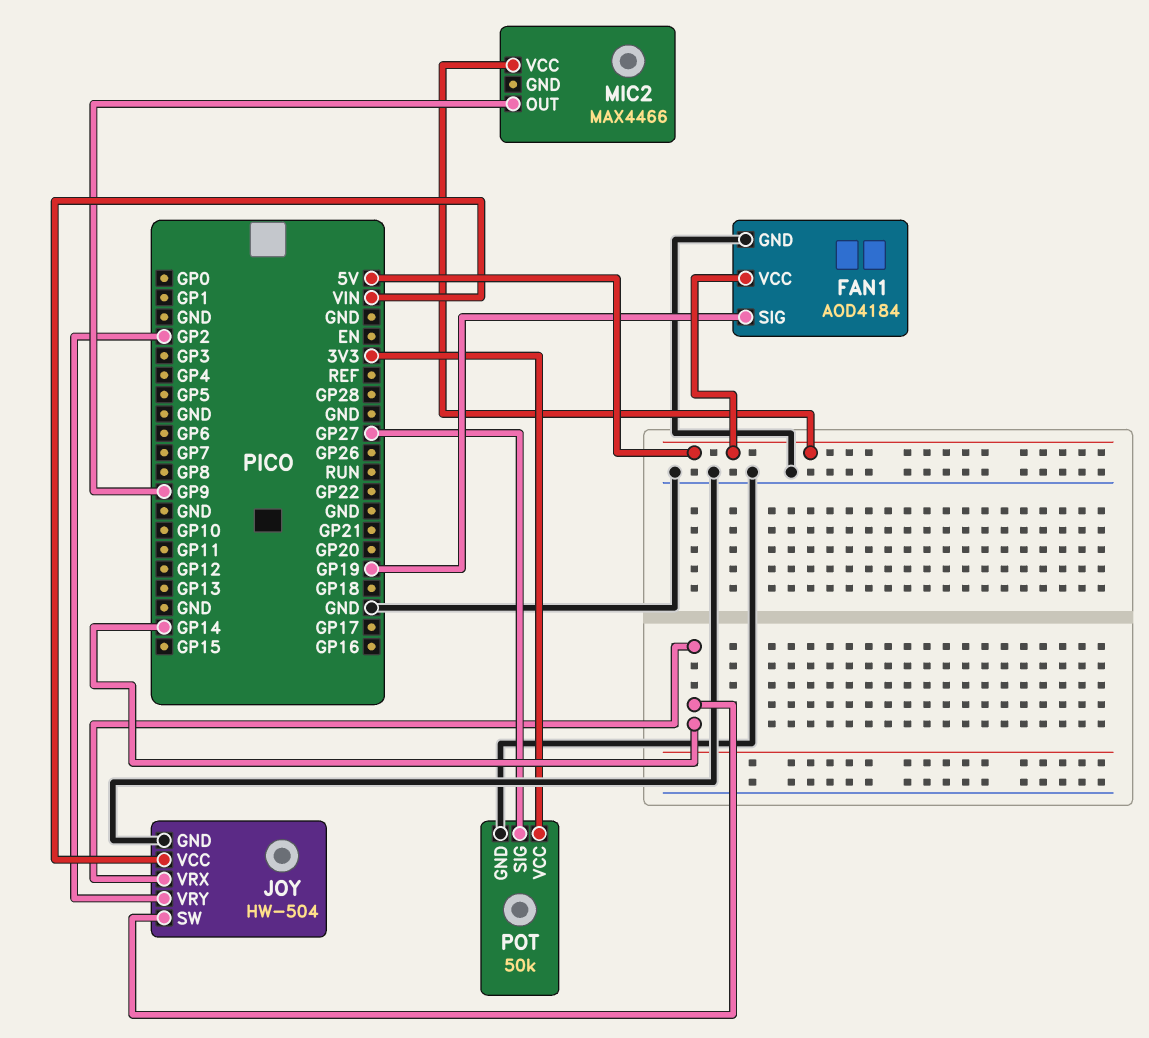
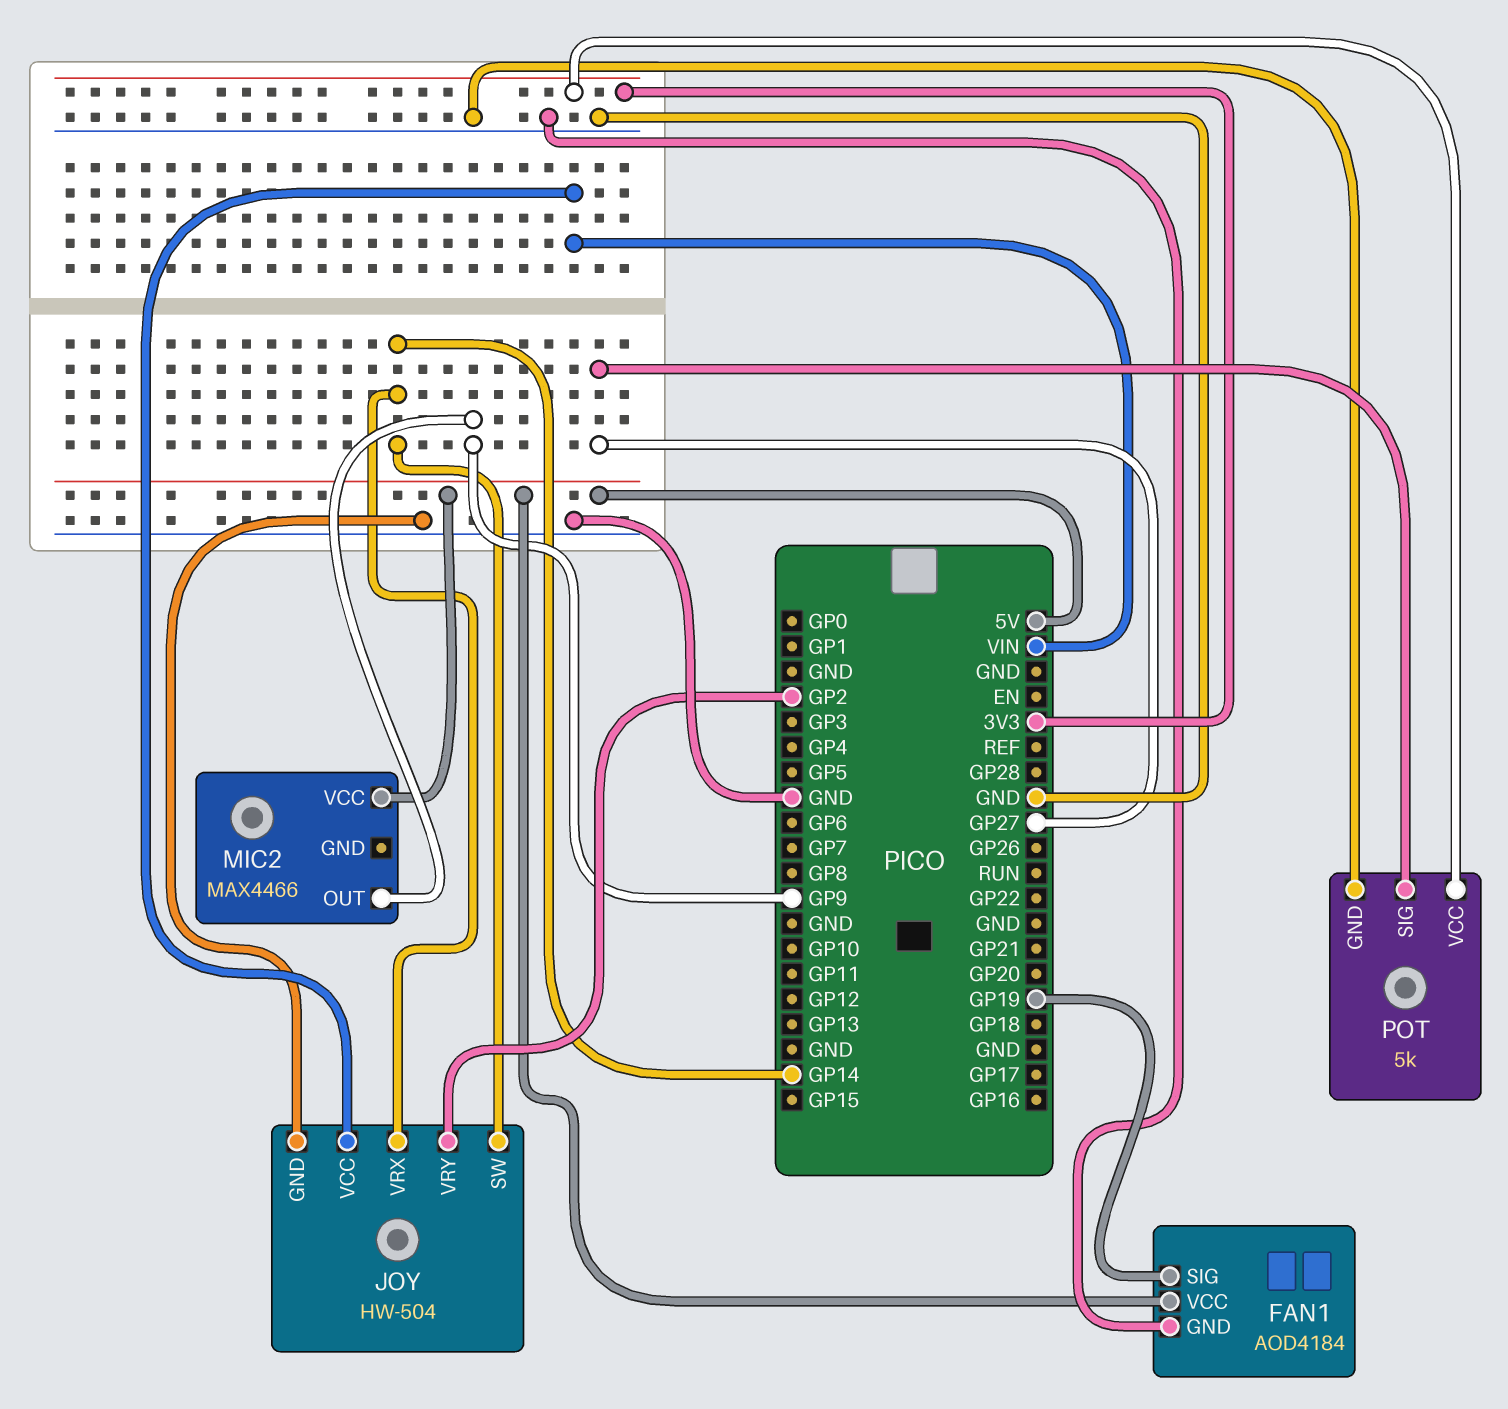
POT: 50k -> 5k

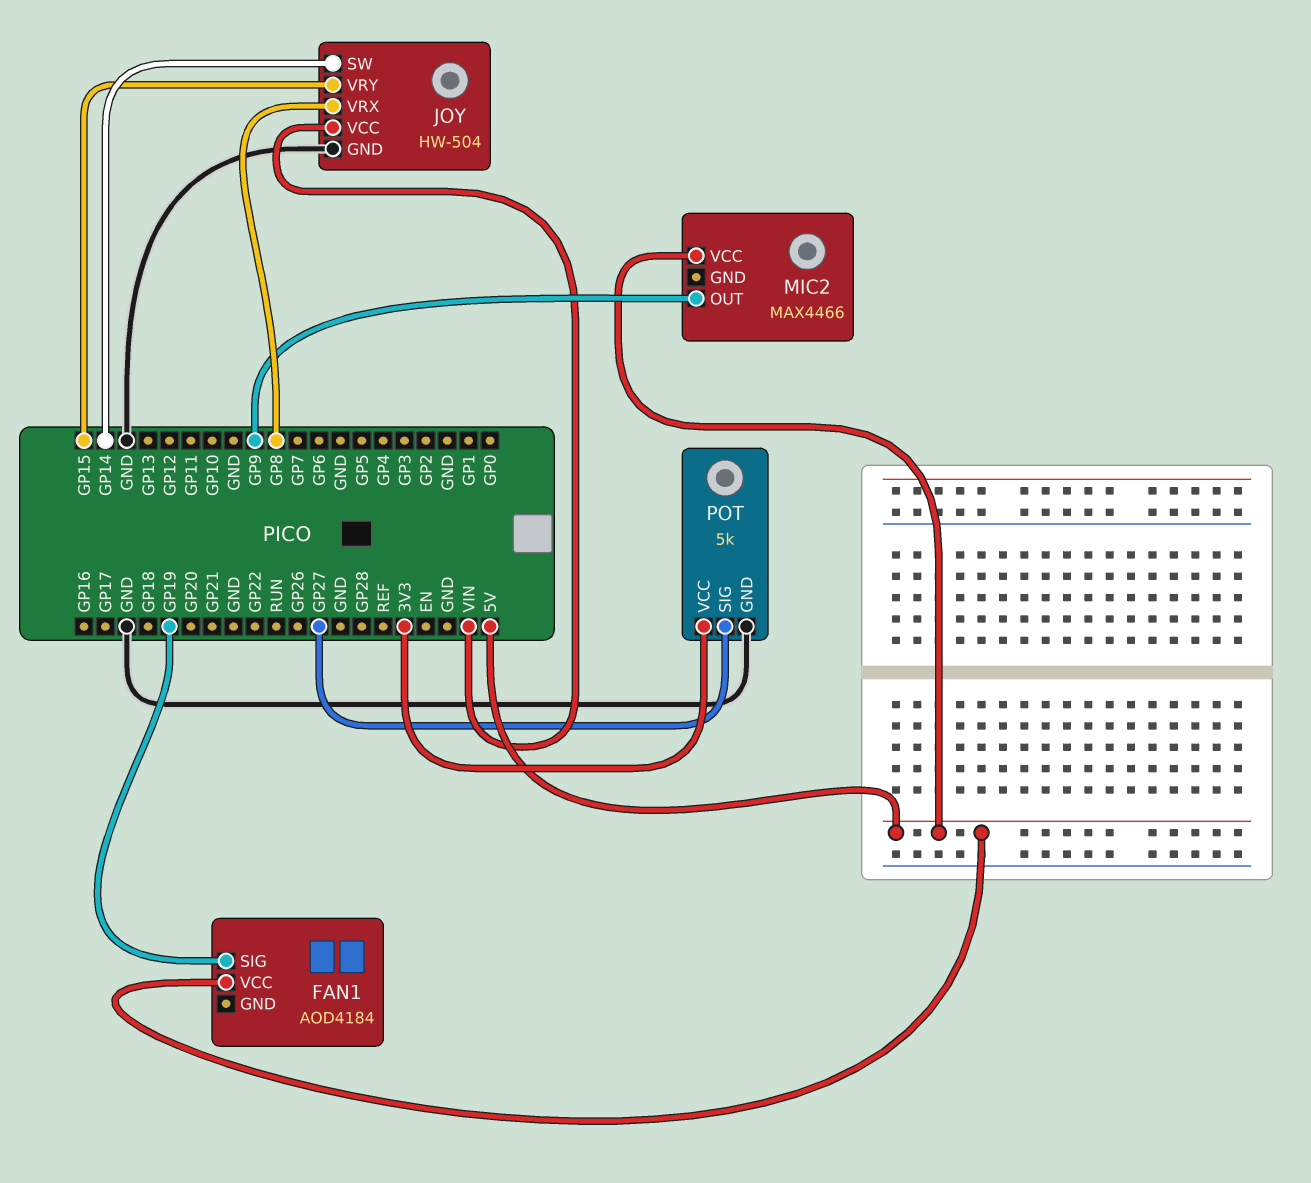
FAN1 pin GND: GND -> none
JOY pin VRX: GP14 -> GP8
JOY pin VRY: GP2 -> GP15

